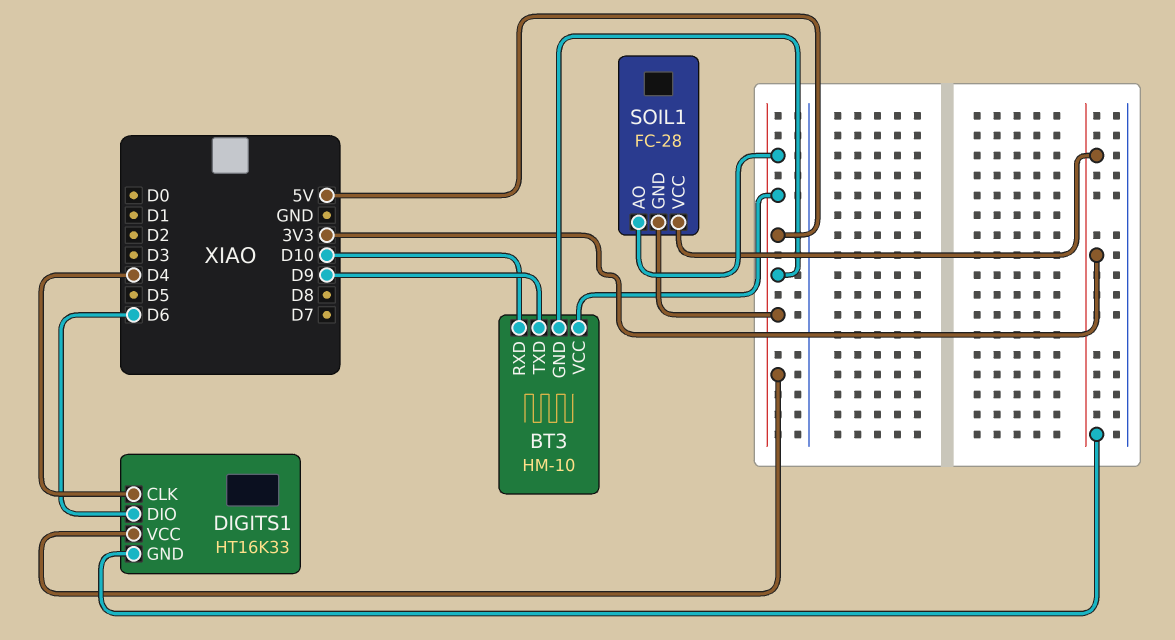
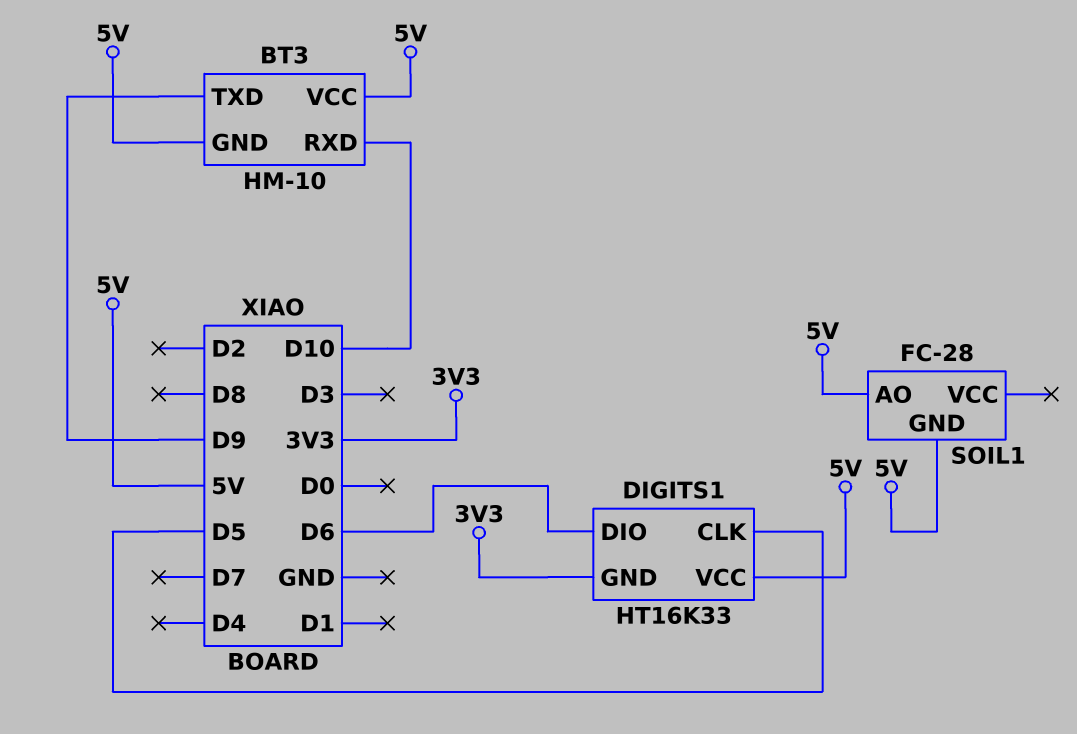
DIGITS1 pin CLK: D4 -> D5
SOIL1 pin VCC: 3V3 -> none

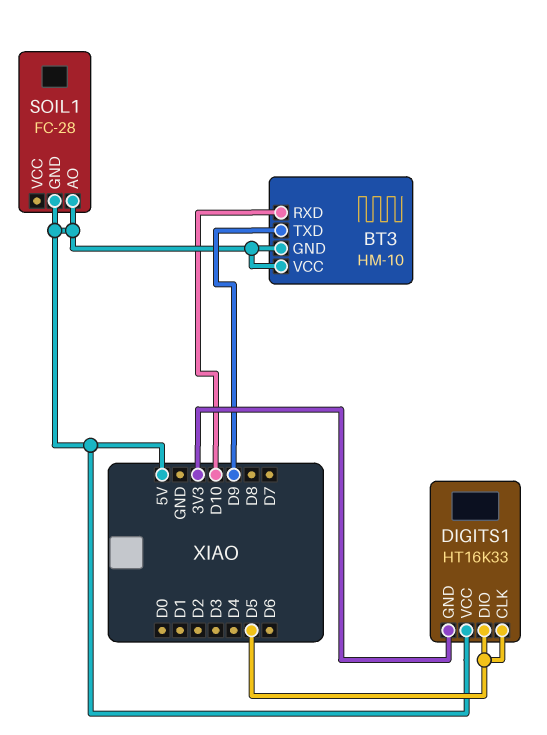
DIGITS1 pin DIO: D6 -> D5

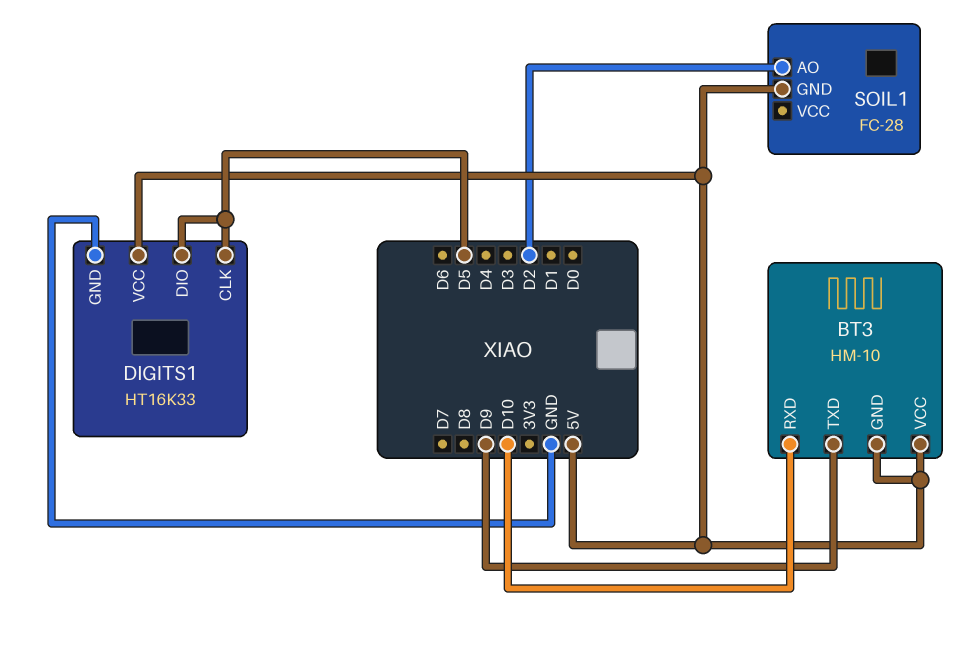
DIGITS1 pin GND: 3V3 -> GND
SOIL1 pin AO: 5V -> D2

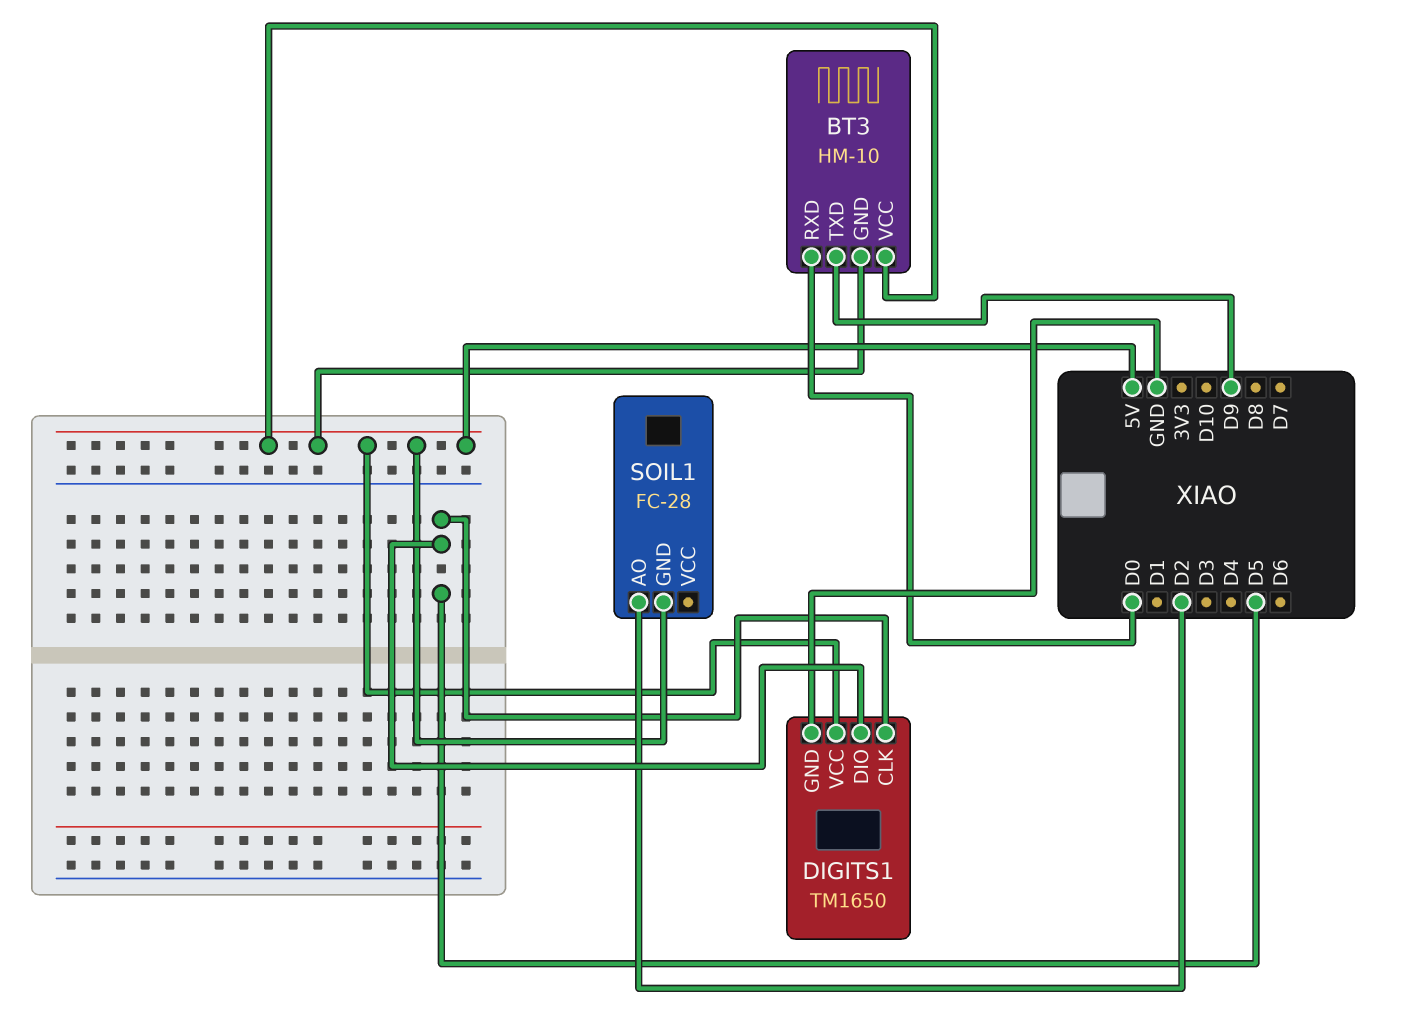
BT3 pin RXD: D10 -> D0
DIGITS1: HT16K33 -> TM1650

